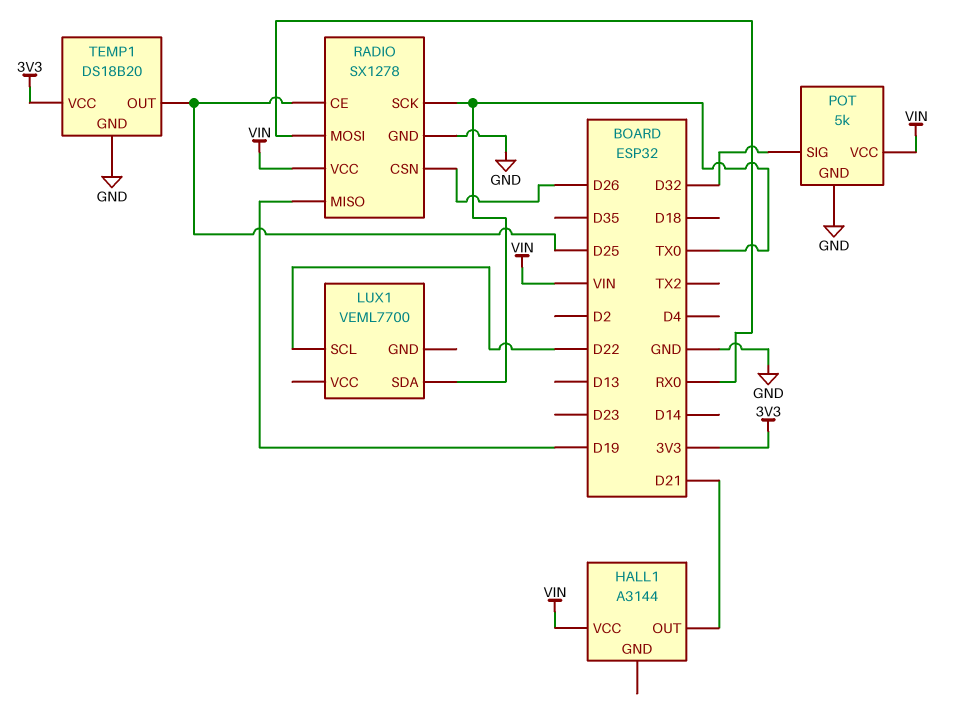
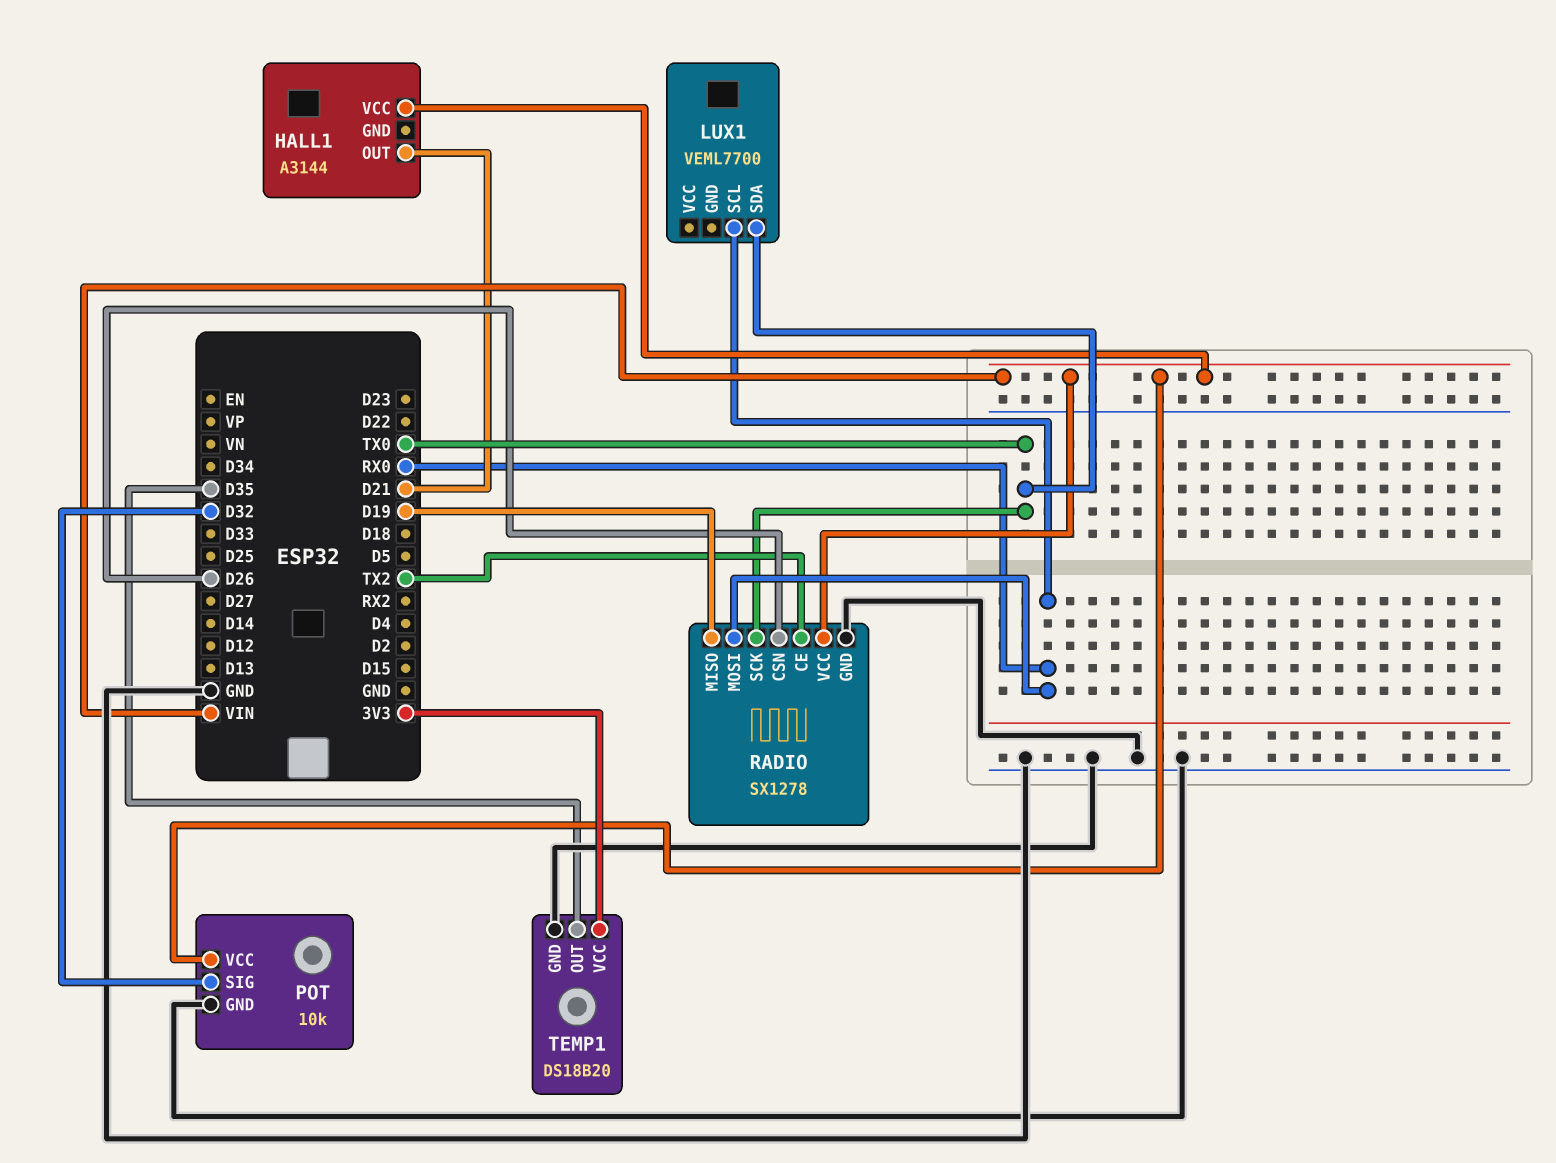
LUX1 pin SCL: D22 -> RX0
POT: 5k -> 10k
RADIO pin CE: D25 -> TX2
TEMP1 pin OUT: D25 -> D35

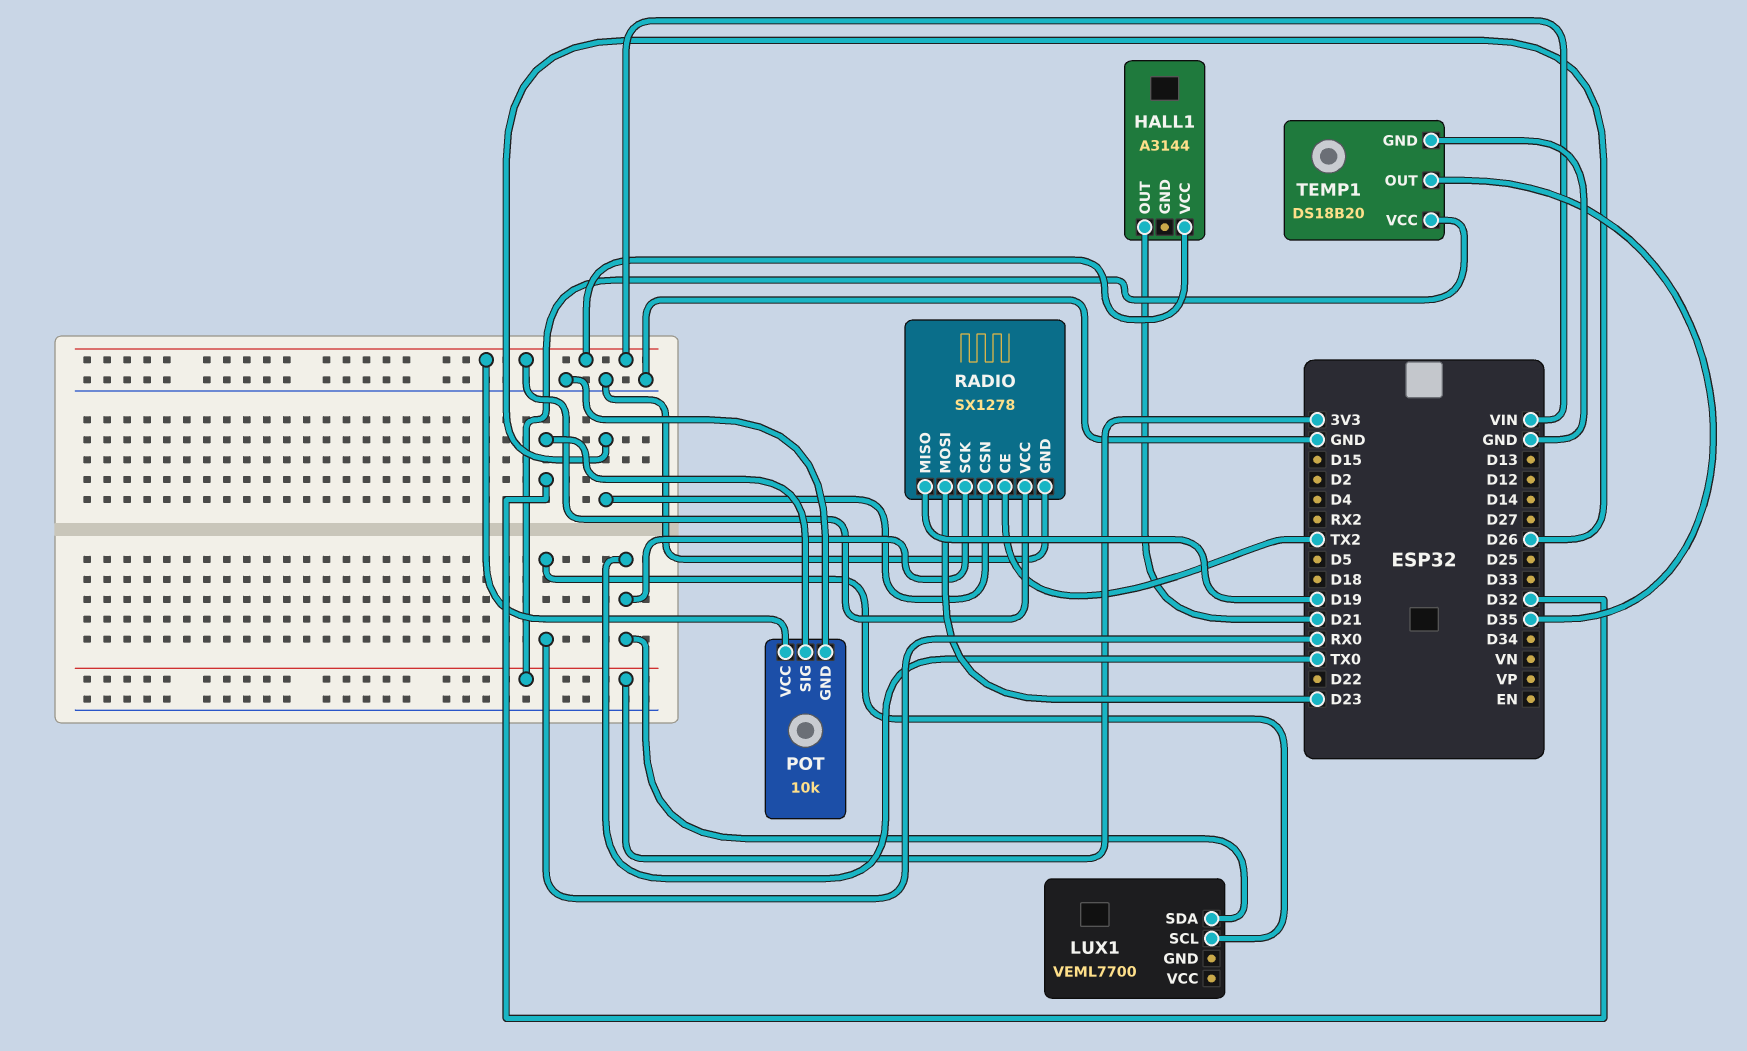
RADIO pin MOSI: RX0 -> D23

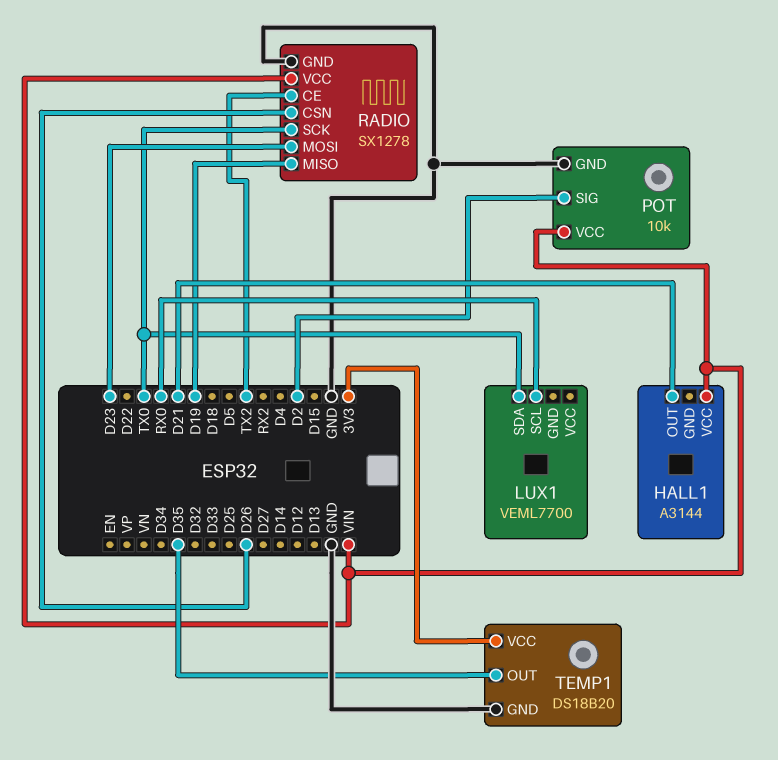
POT pin SIG: D32 -> D2

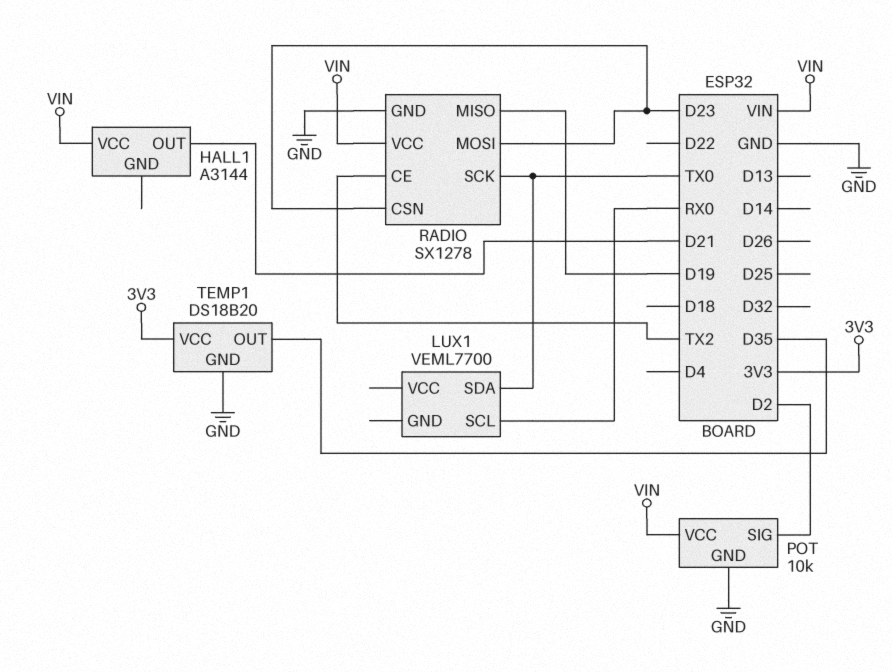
RADIO pin CSN: D26 -> D23

